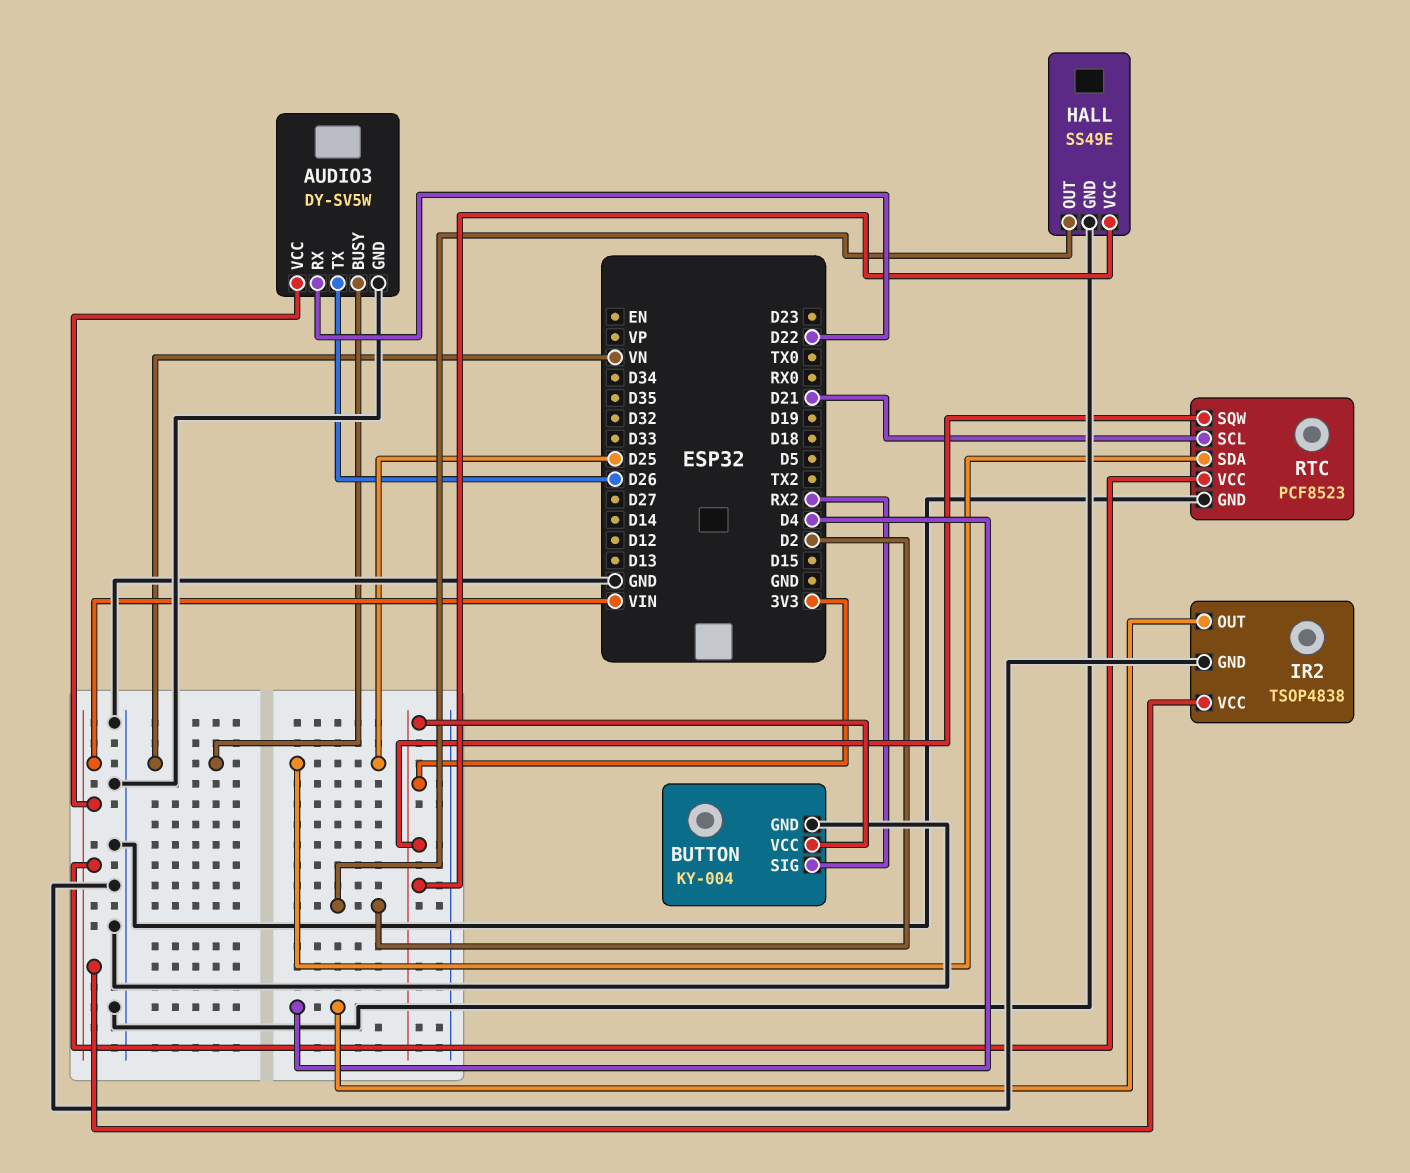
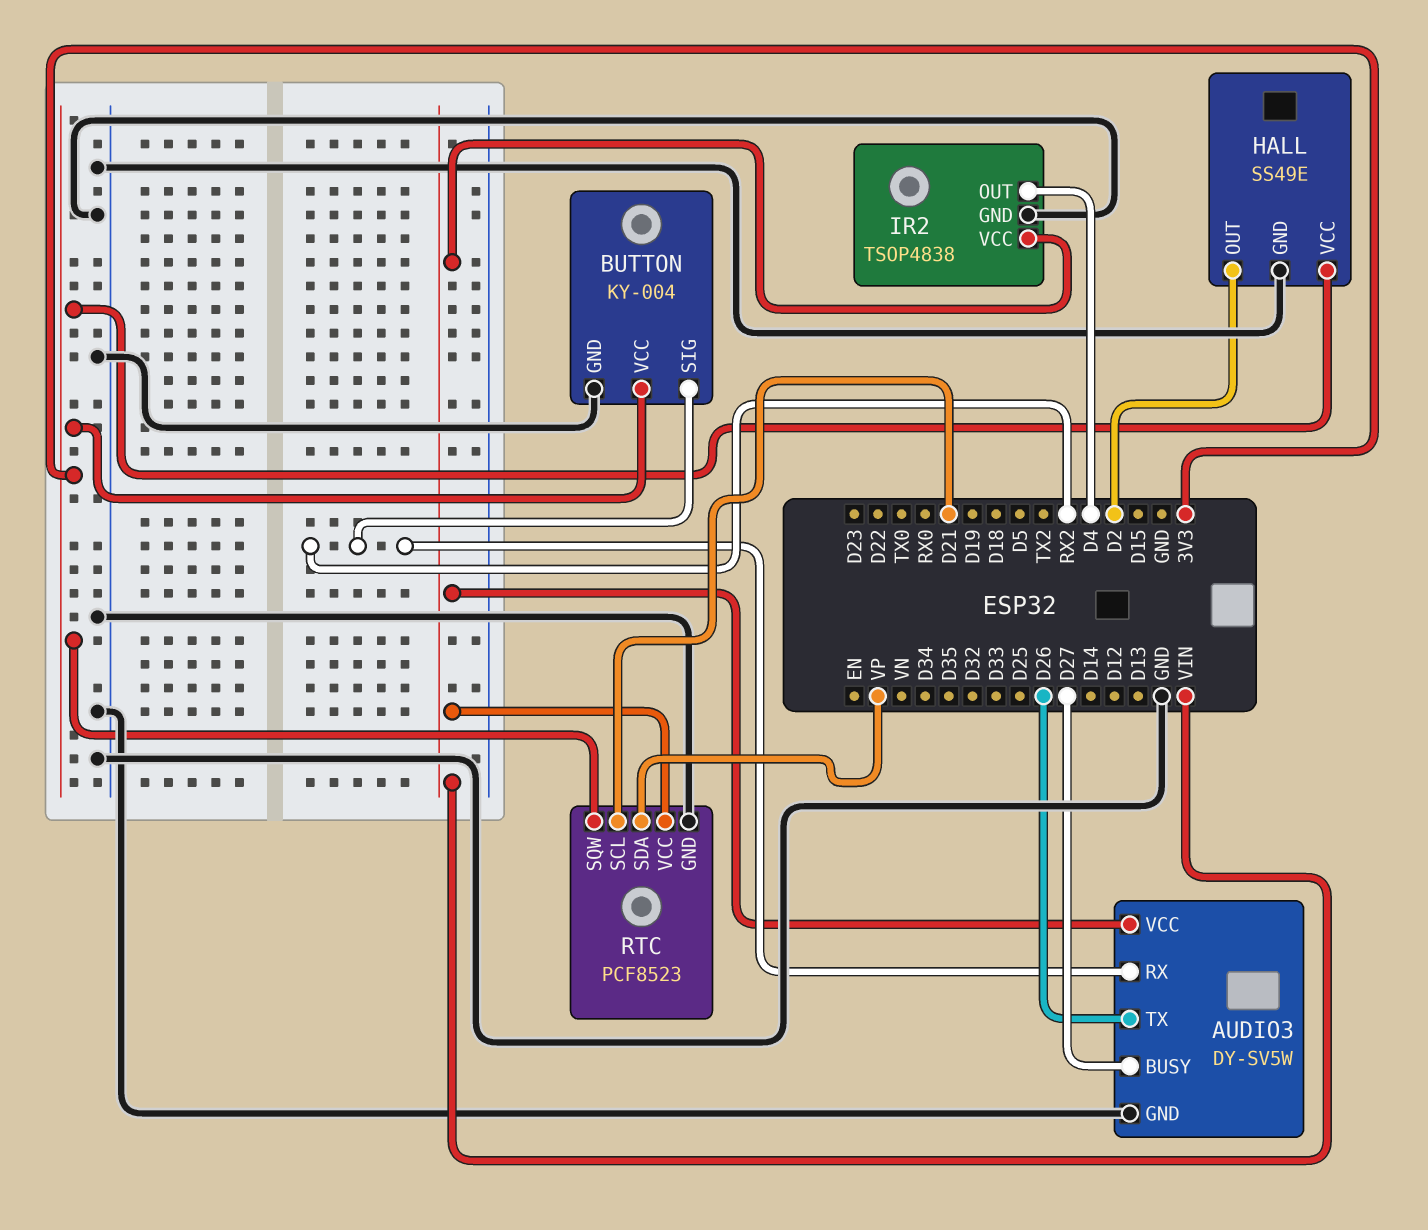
AUDIO3 pin BUSY: VN -> D27
AUDIO3 pin RX: D22 -> RX2
RTC pin SDA: D25 -> VP

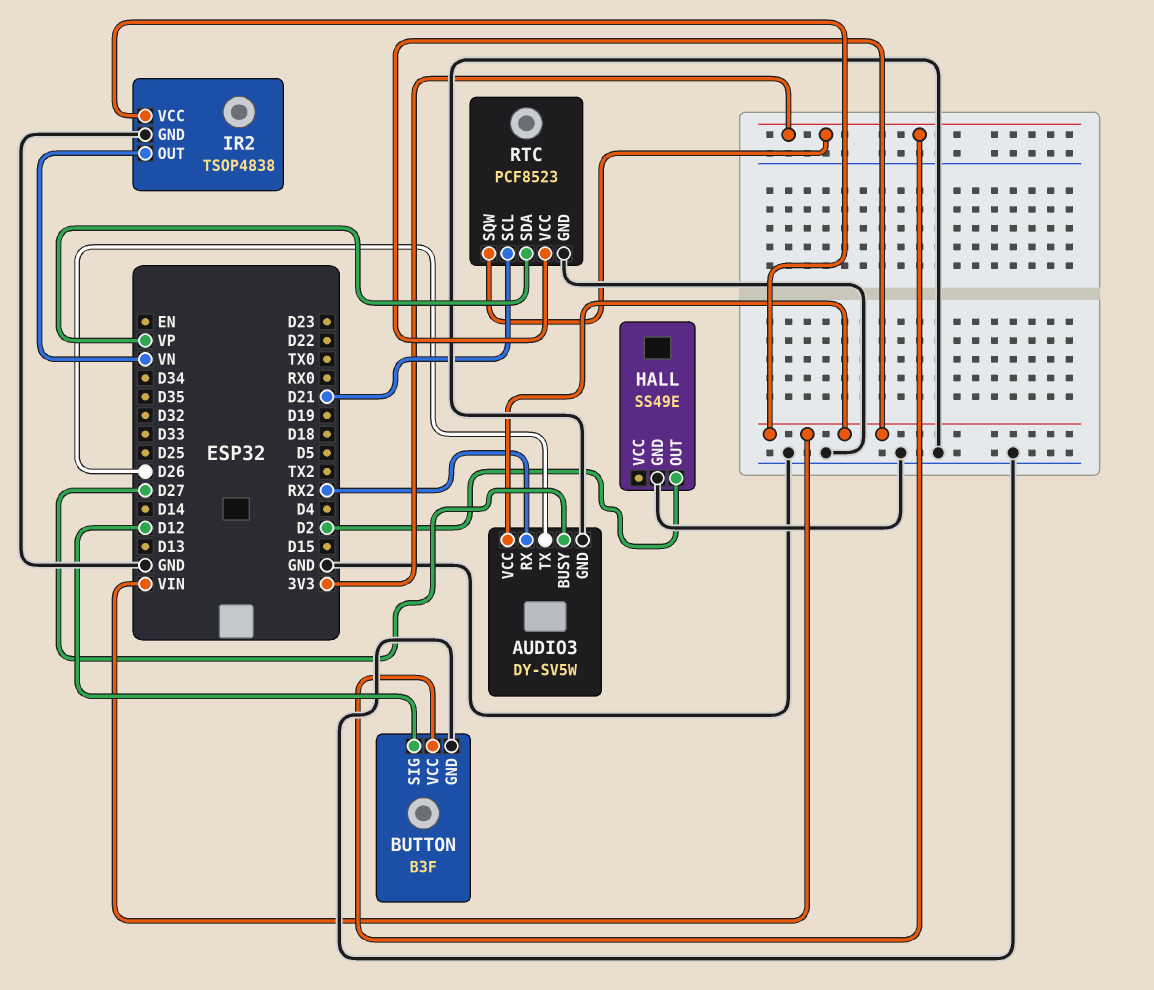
BUTTON: KY-004 -> B3F
BUTTON pin SIG: RX2 -> D12
HALL pin VCC: 3V3 -> none
IR2 pin OUT: D4 -> VN

